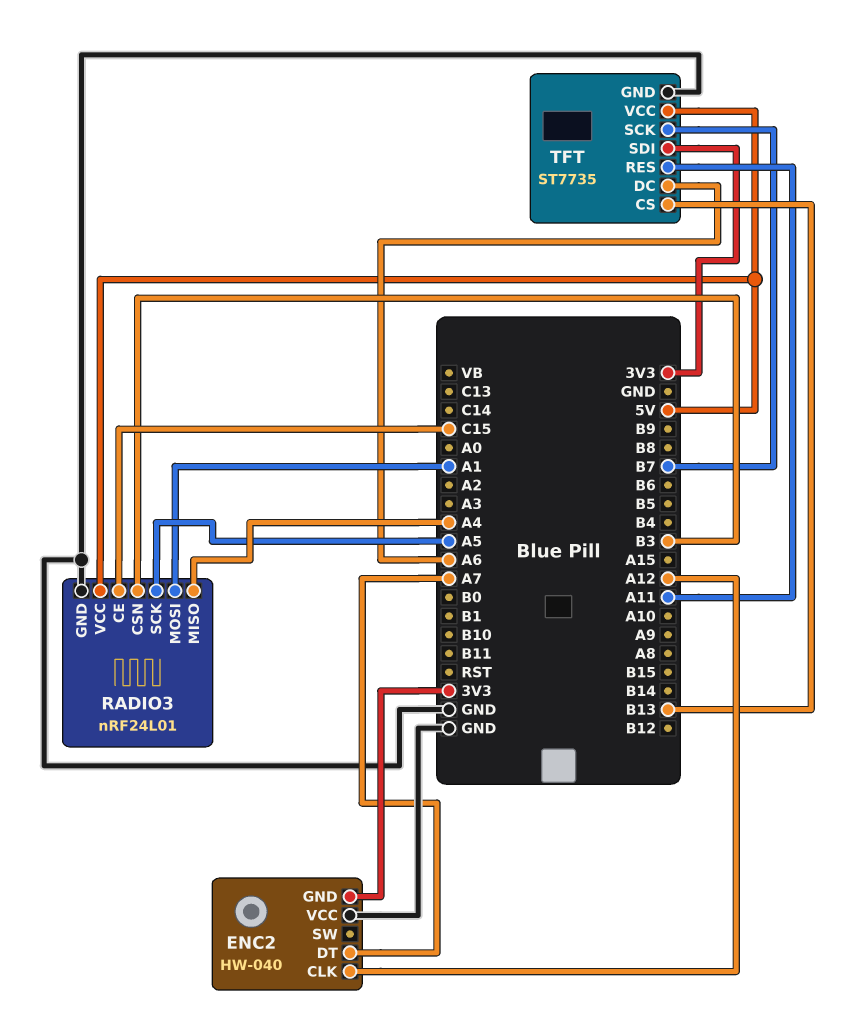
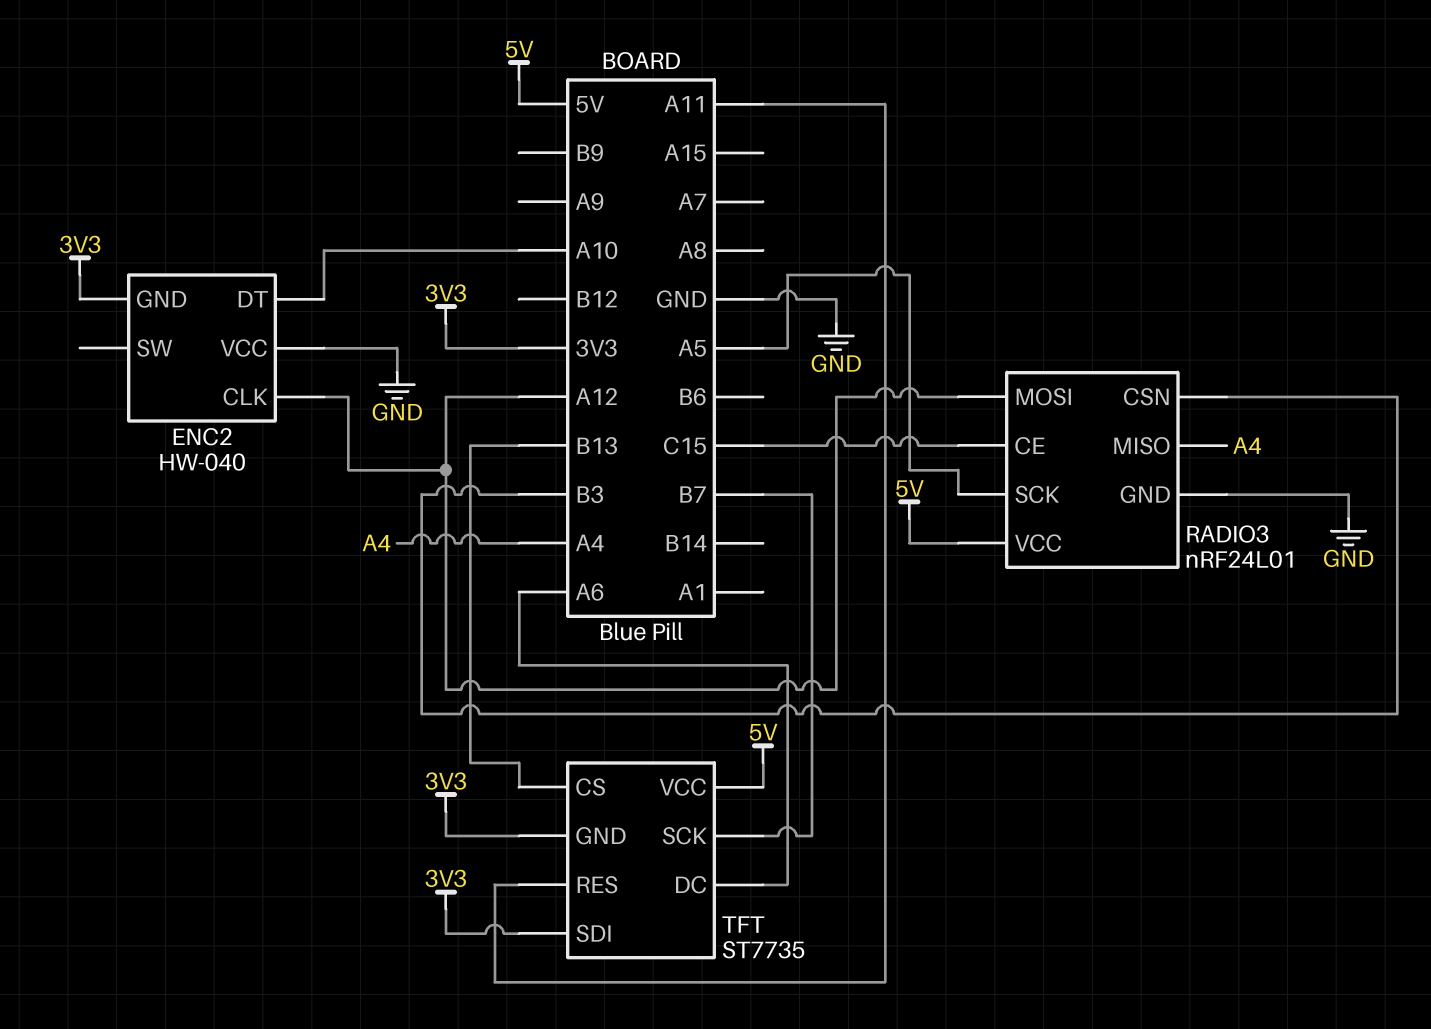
ENC2 pin DT: A7 -> A10
RADIO3 pin MOSI: A1 -> A12
TFT pin GND: GND -> 3V3

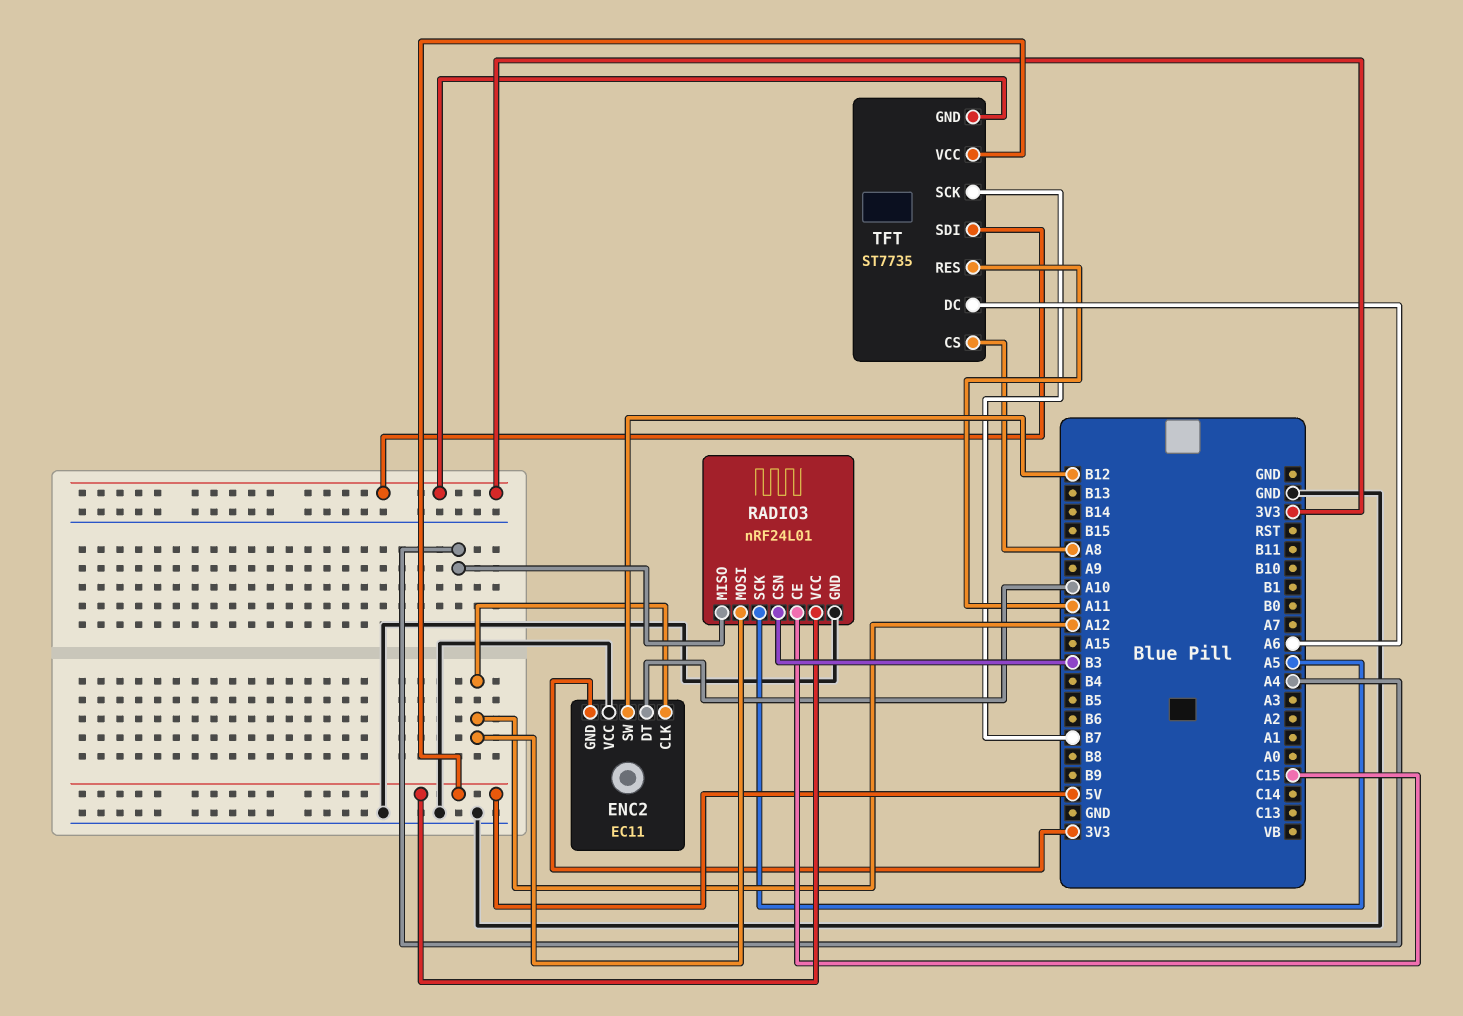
ENC2: HW-040 -> EC11
ENC2 pin SW: none -> B12
TFT pin CS: B13 -> A8

